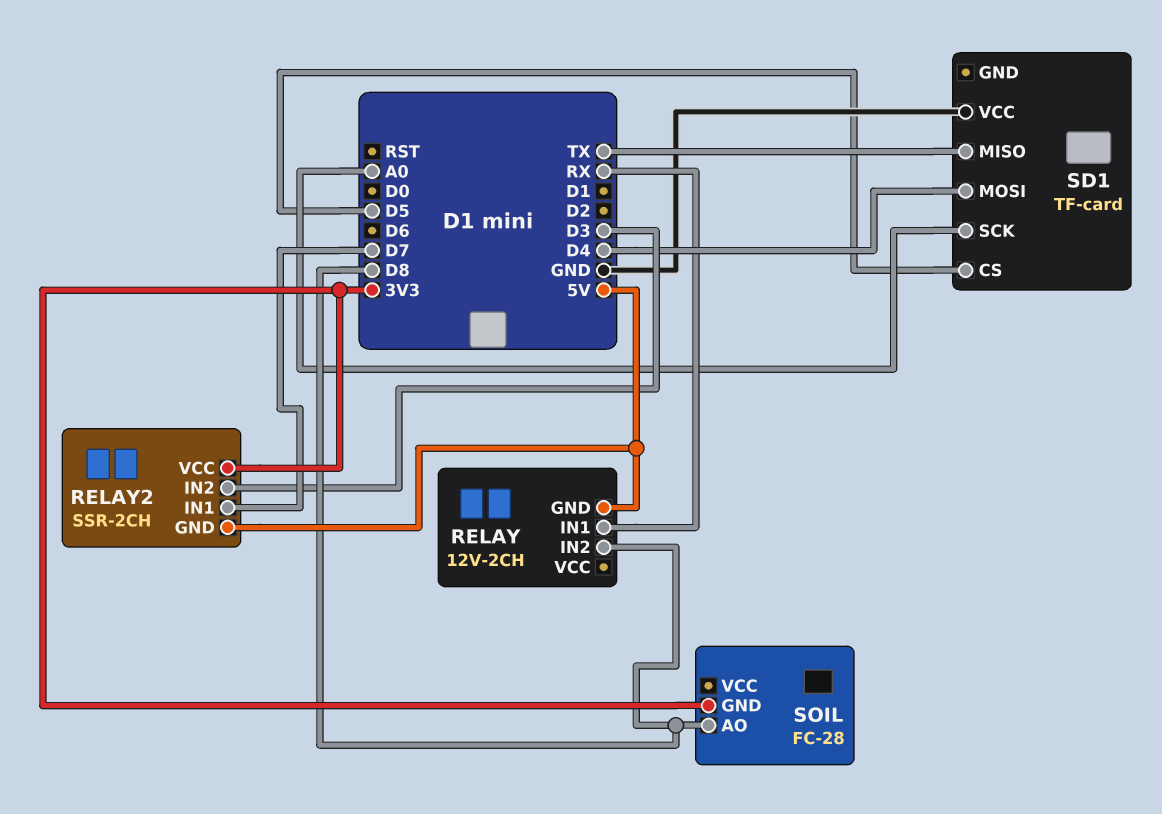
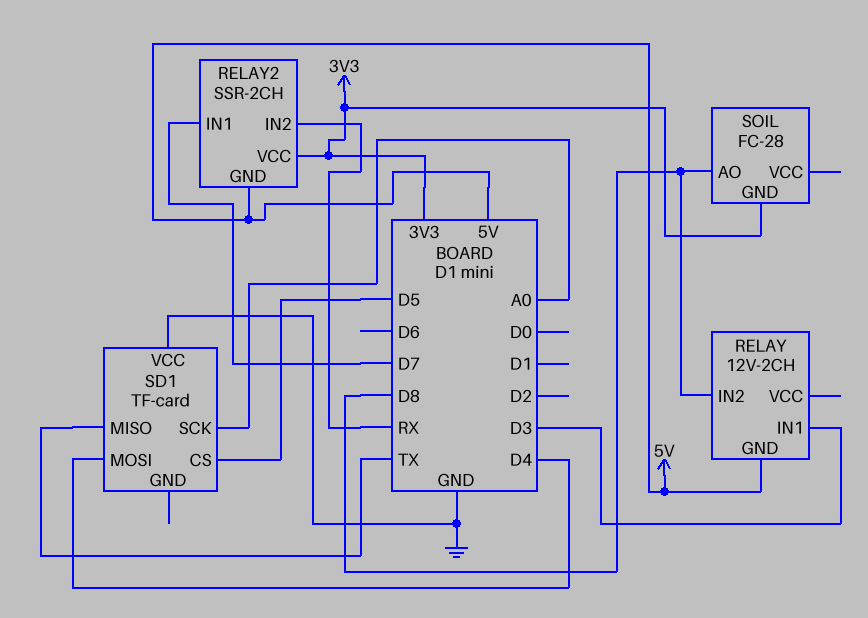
RELAY pin IN1: RX -> D3
RELAY2 pin IN2: D3 -> RX

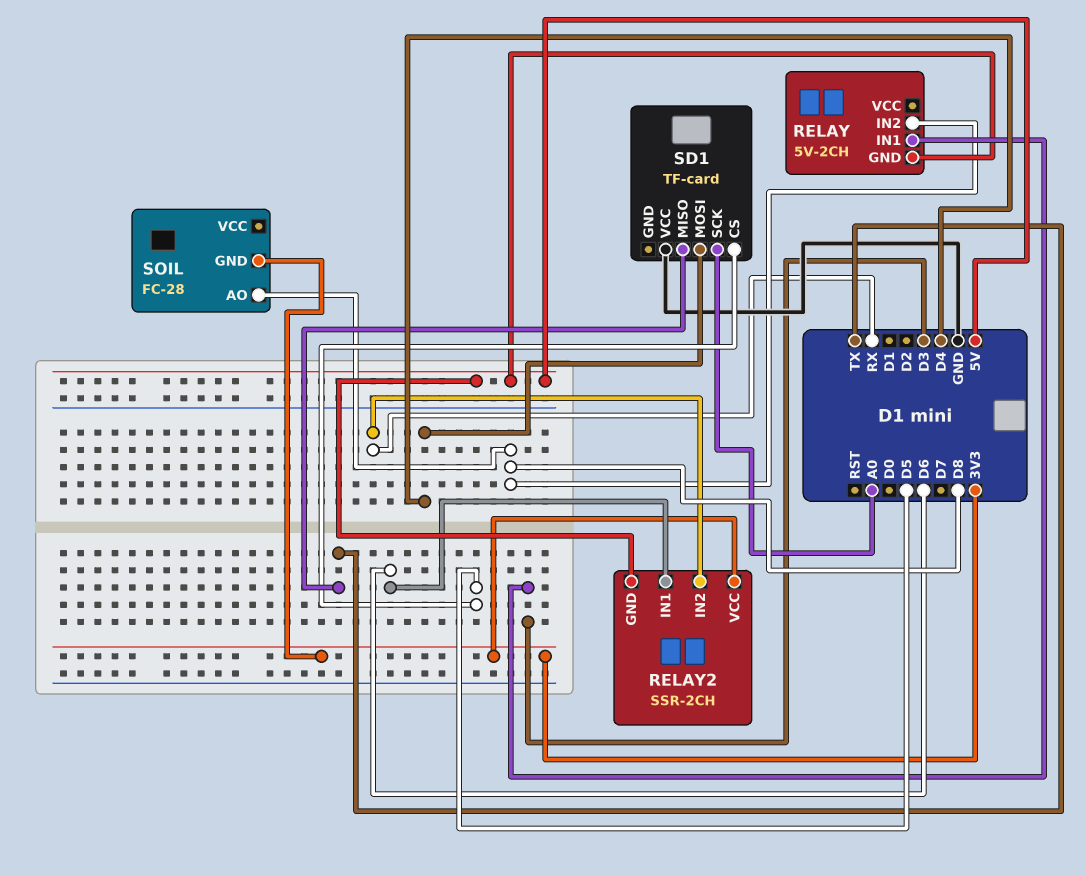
RELAY: 12V-2CH -> 5V-2CH
RELAY2 pin IN1: D7 -> D6

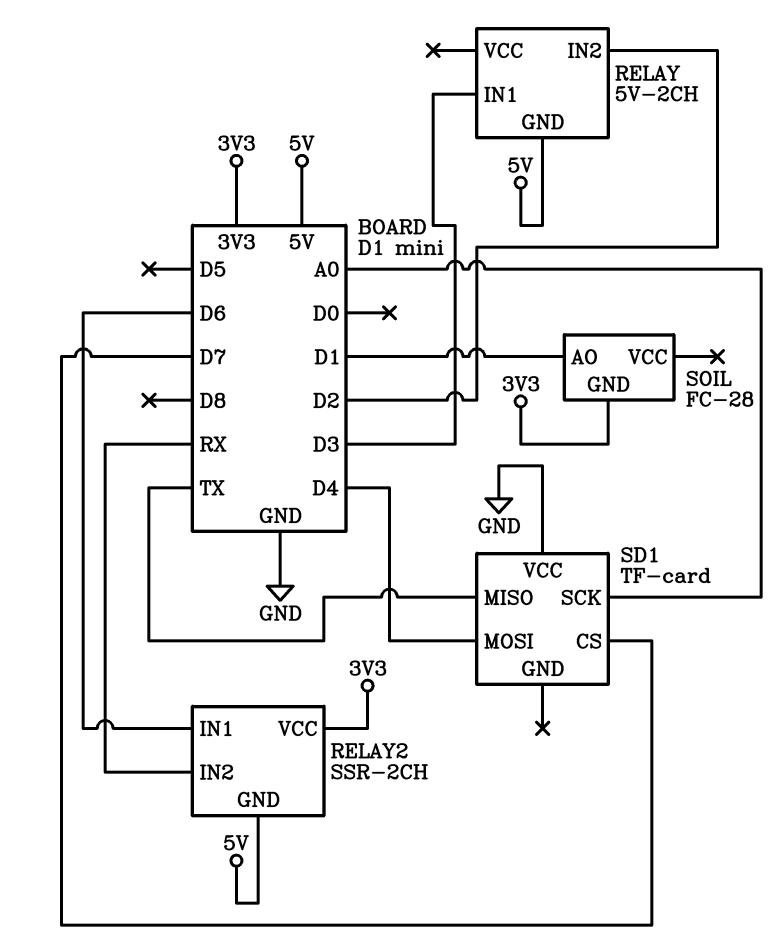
RELAY pin IN2: D8 -> D2
SD1 pin CS: D5 -> D7
SOIL pin AO: D8 -> D1

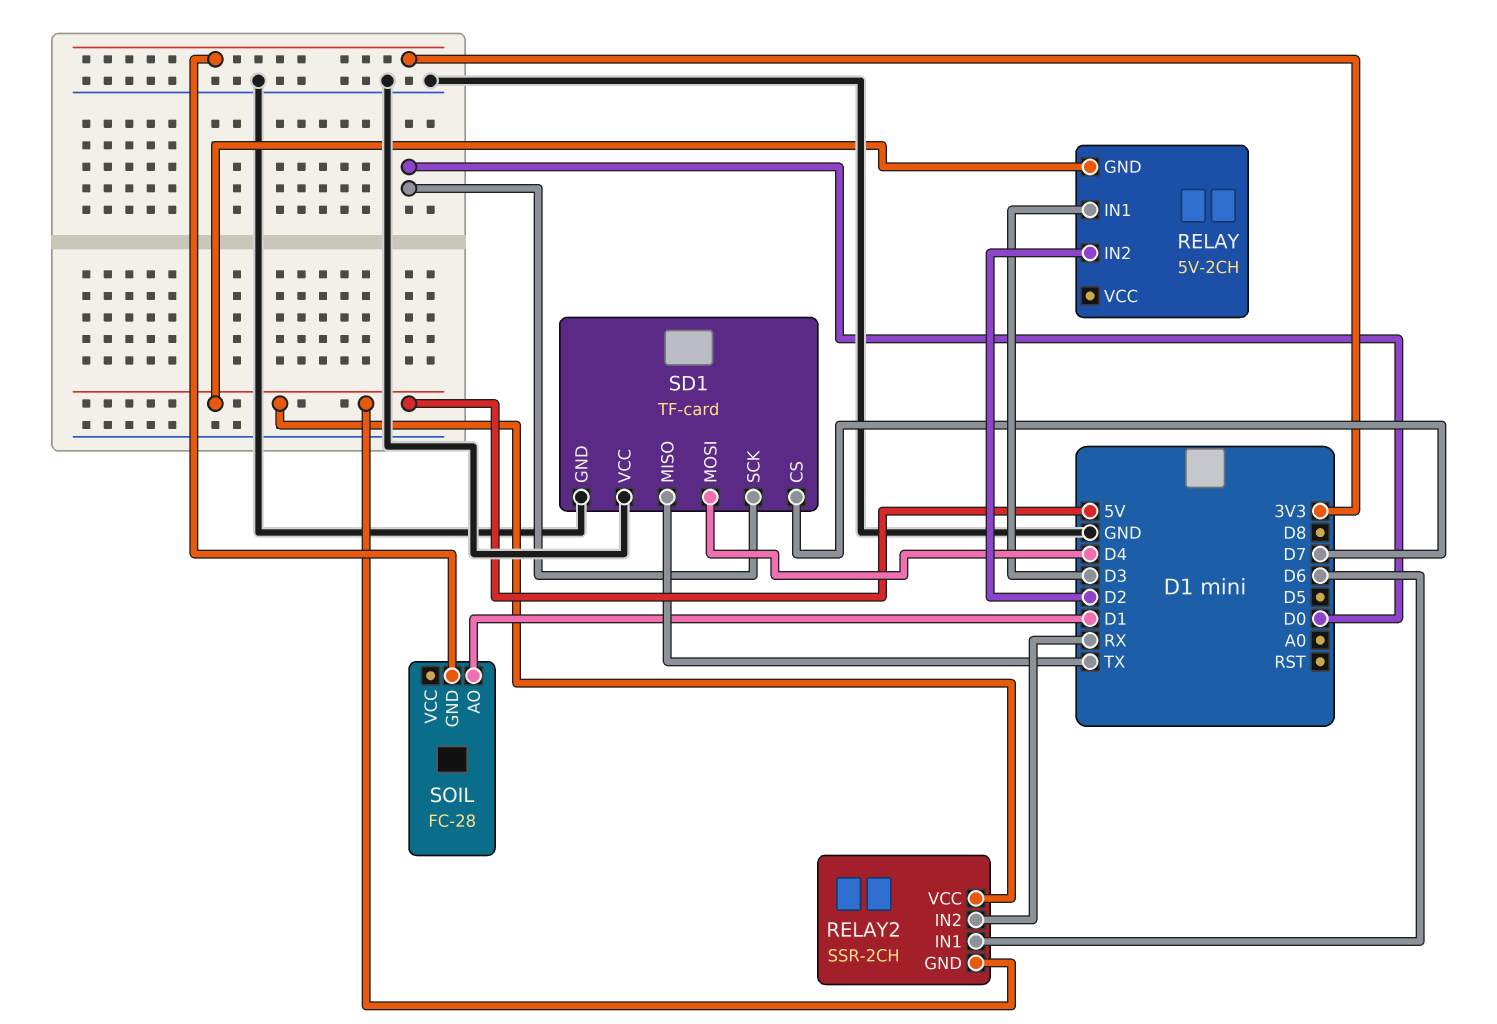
RELAY2 pin VCC: 3V3 -> 5V
SD1 pin GND: none -> GND
SD1 pin SCK: A0 -> D0

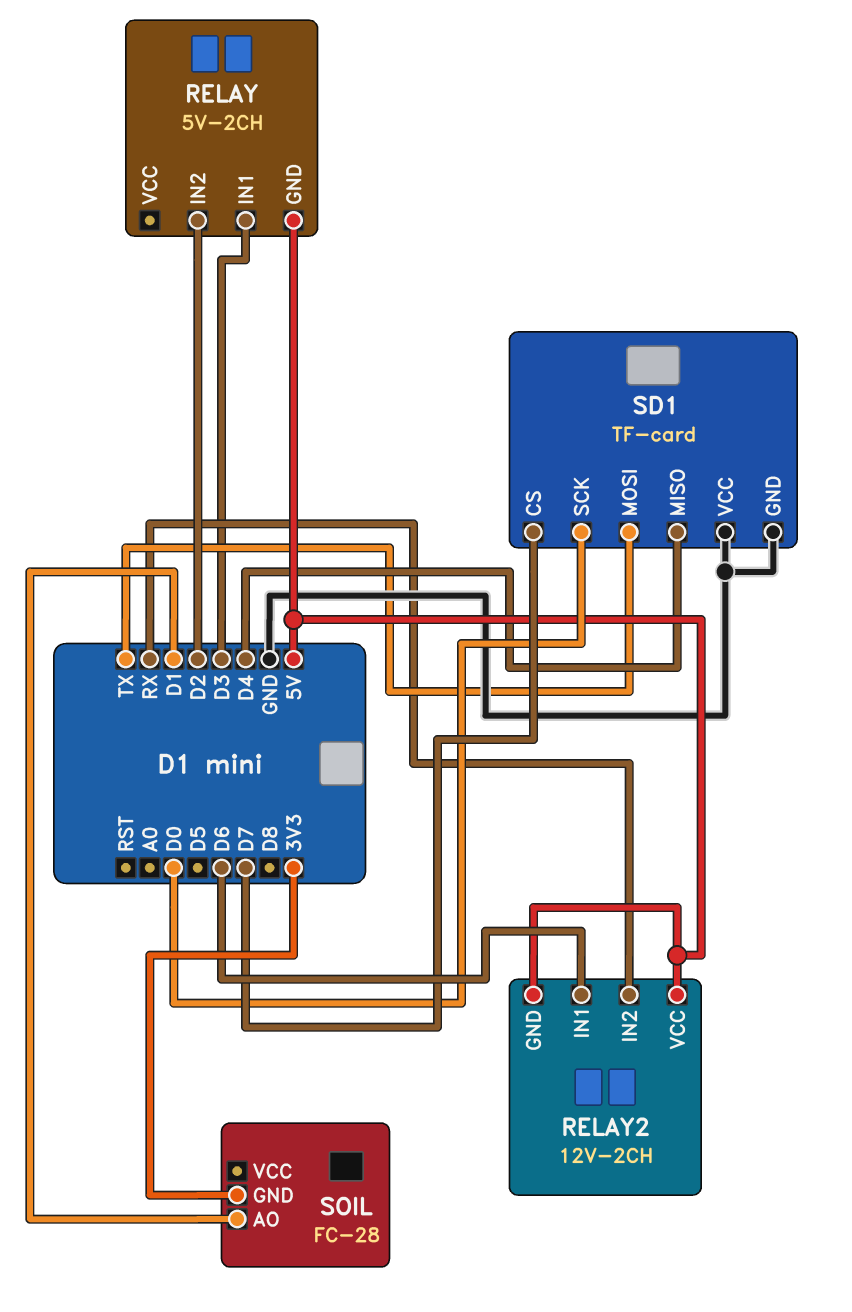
RELAY2: SSR-2CH -> 12V-2CH
SD1 pin MISO: TX -> D4
SD1 pin MOSI: D4 -> TX

